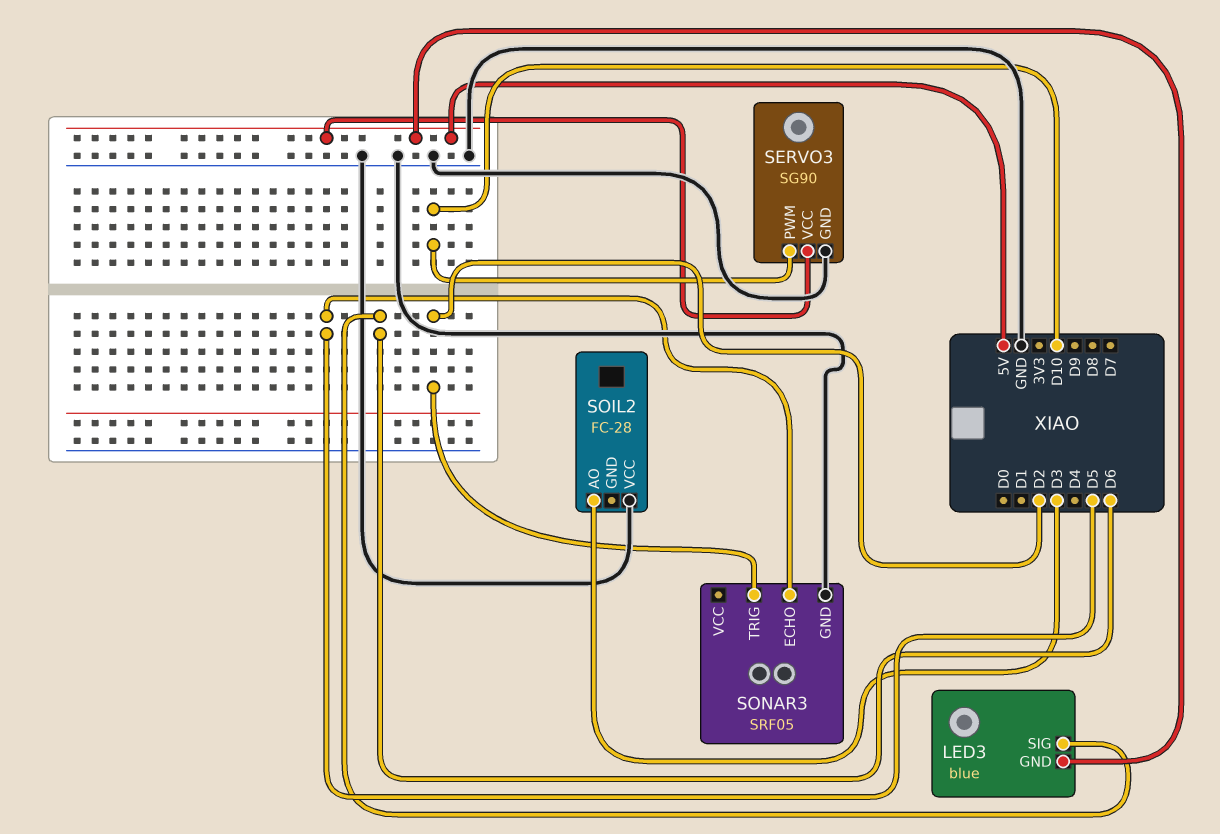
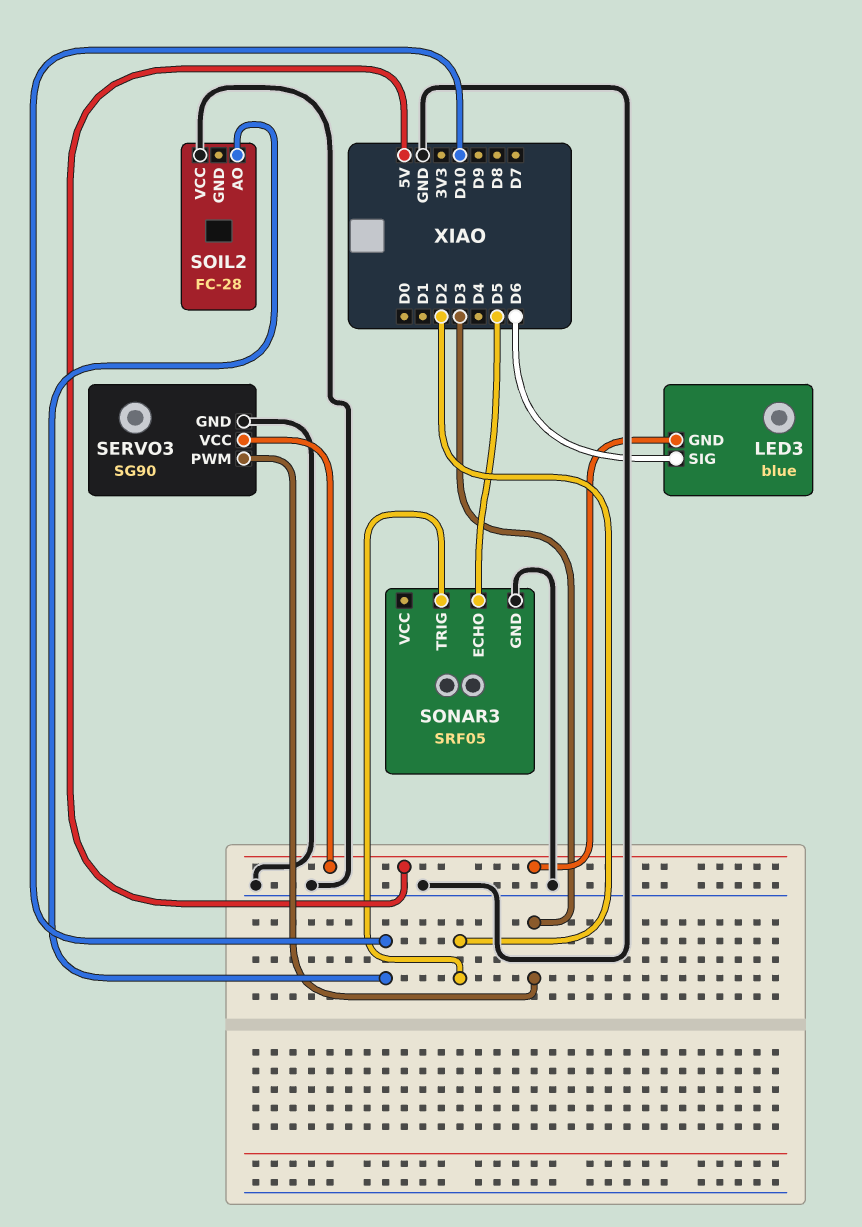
SERVO3 pin PWM: D10 -> D3
SOIL2 pin AO: D3 -> D10

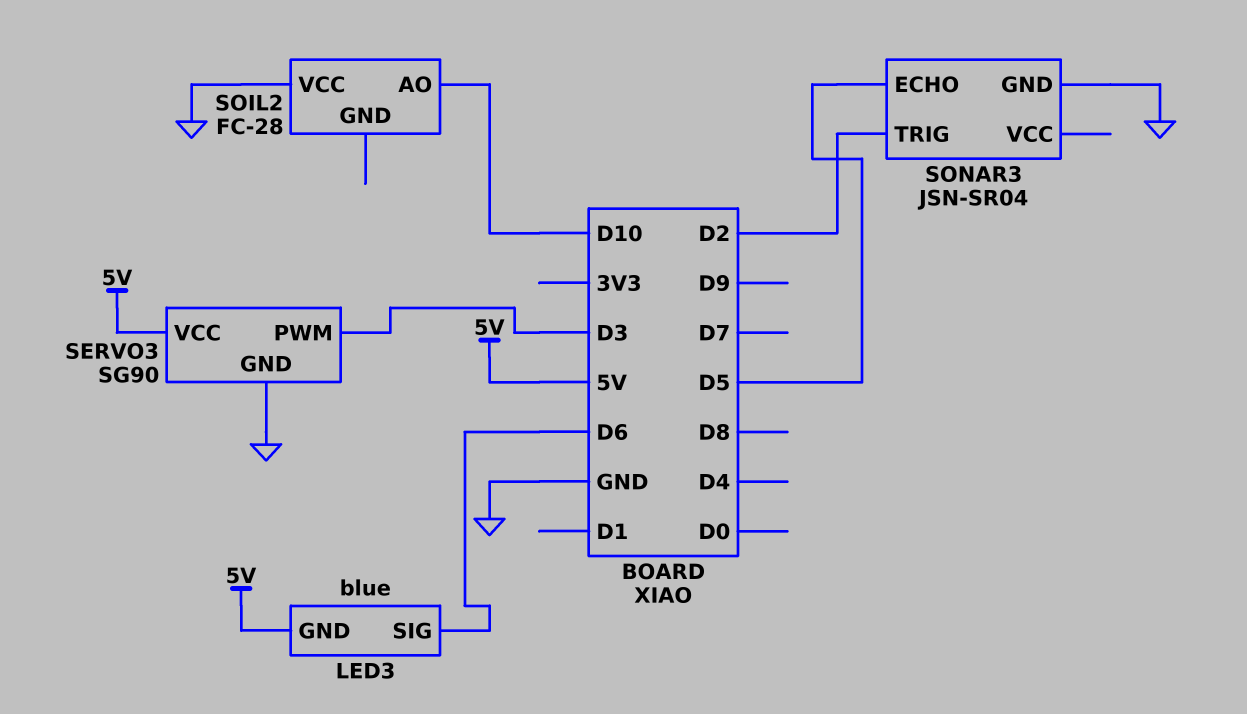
SONAR3: SRF05 -> JSN-SR04

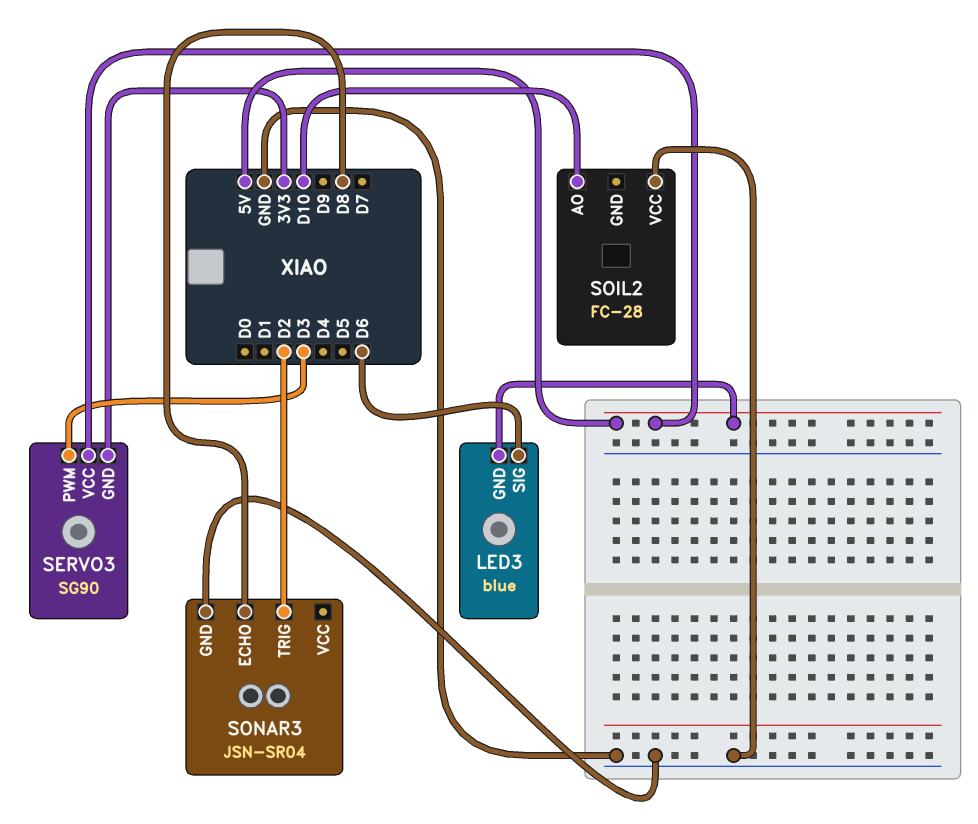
SERVO3 pin GND: GND -> 3V3
SONAR3 pin ECHO: D5 -> D8

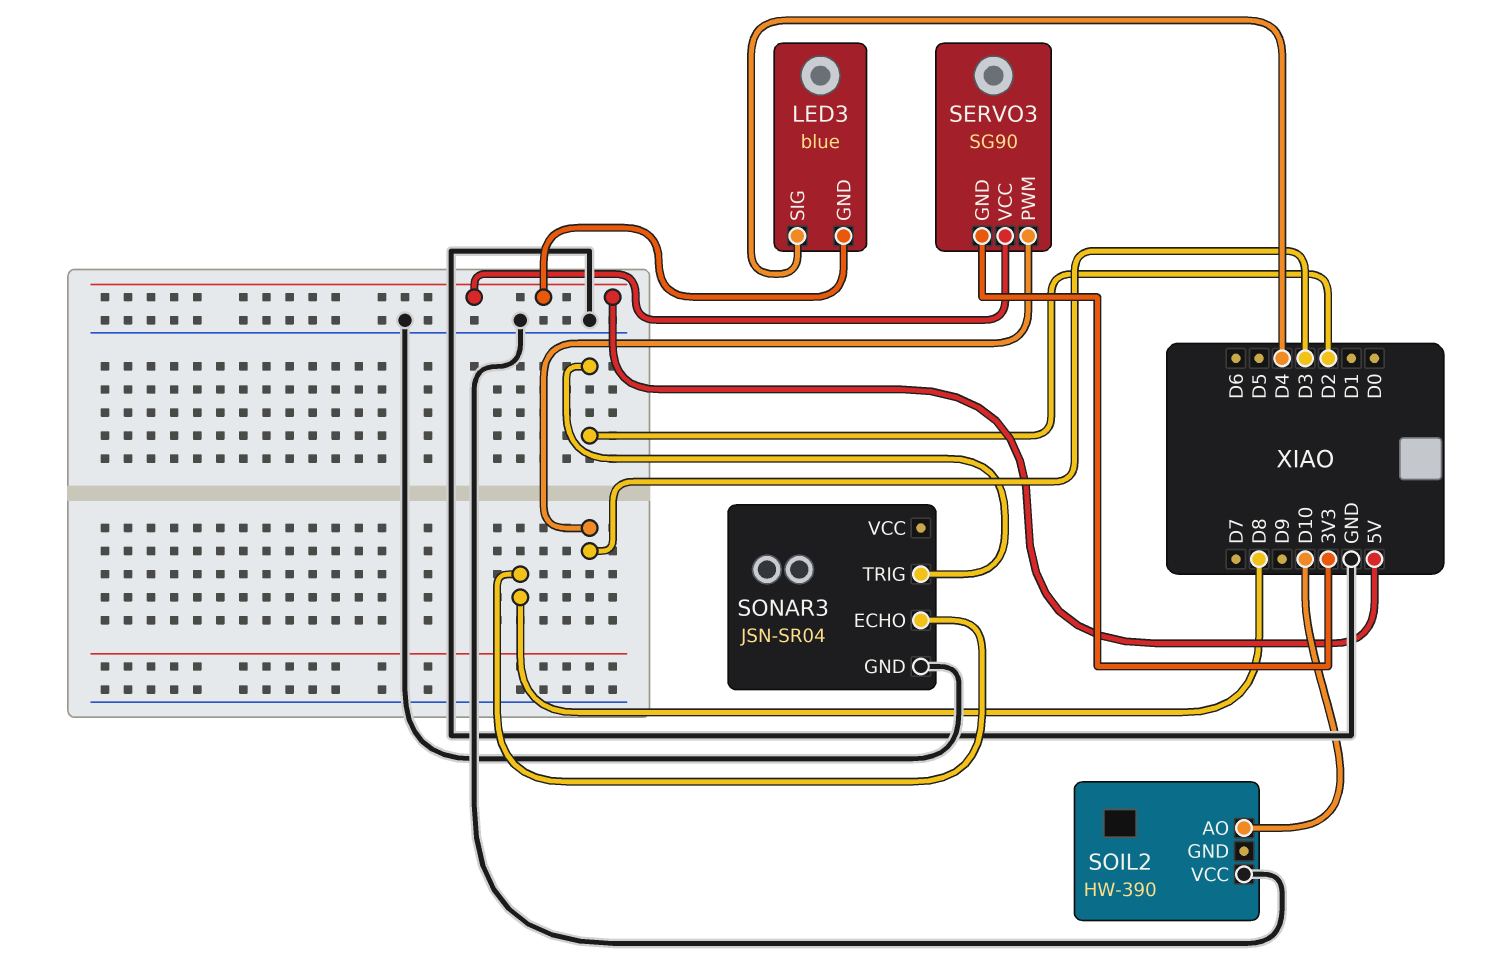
LED3 pin SIG: D6 -> D4
SOIL2: FC-28 -> HW-390

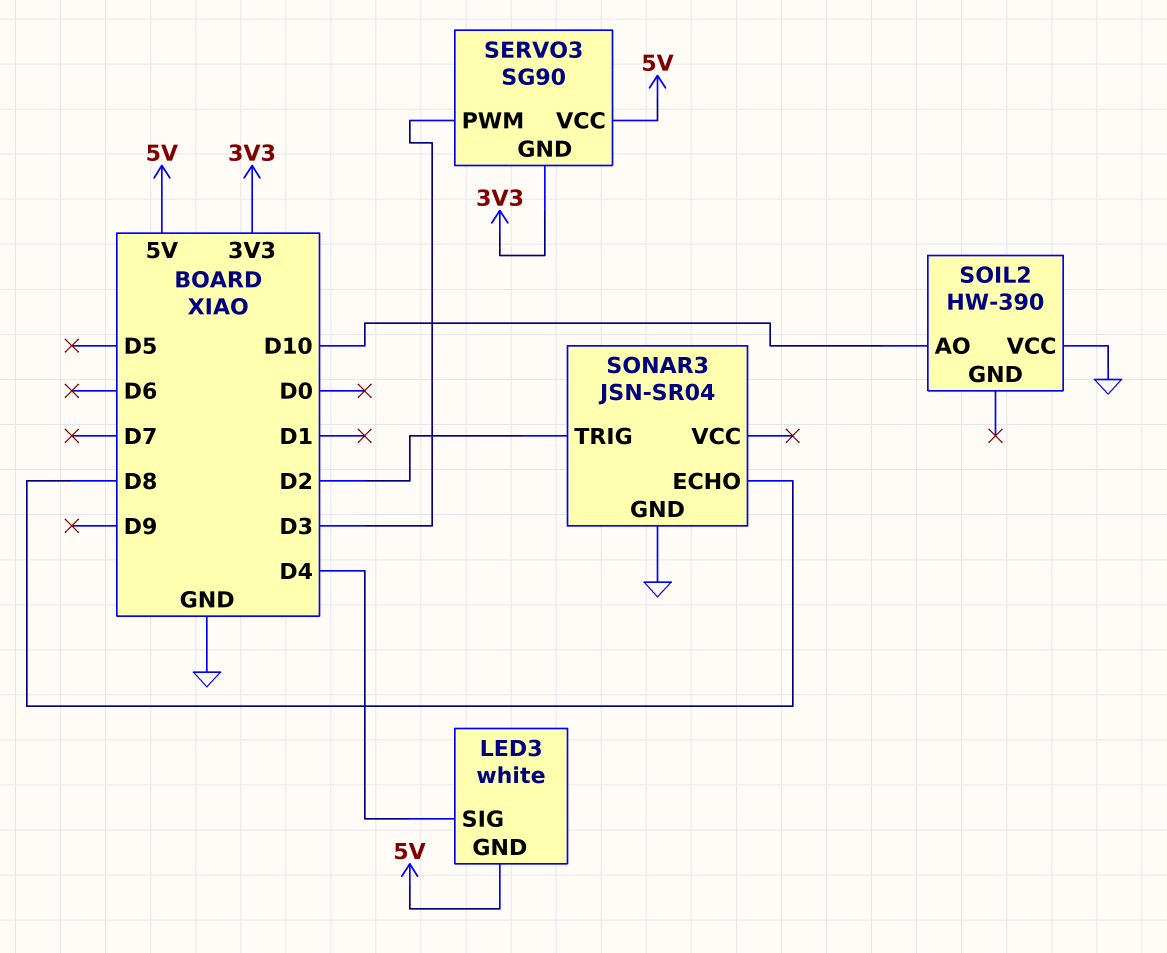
LED3: blue -> white

